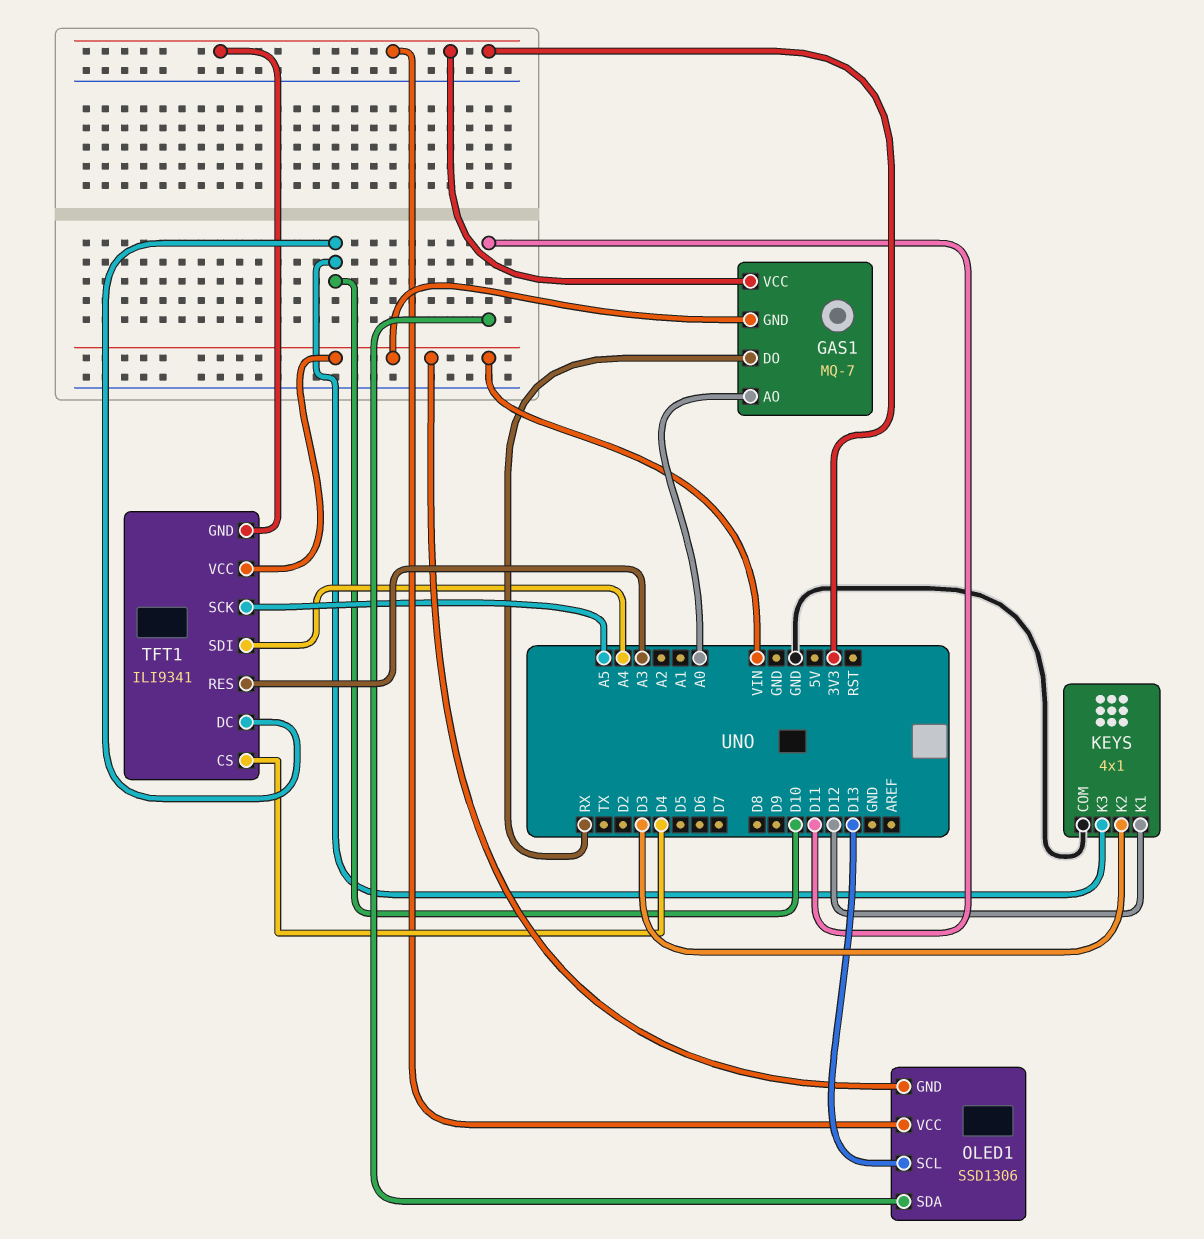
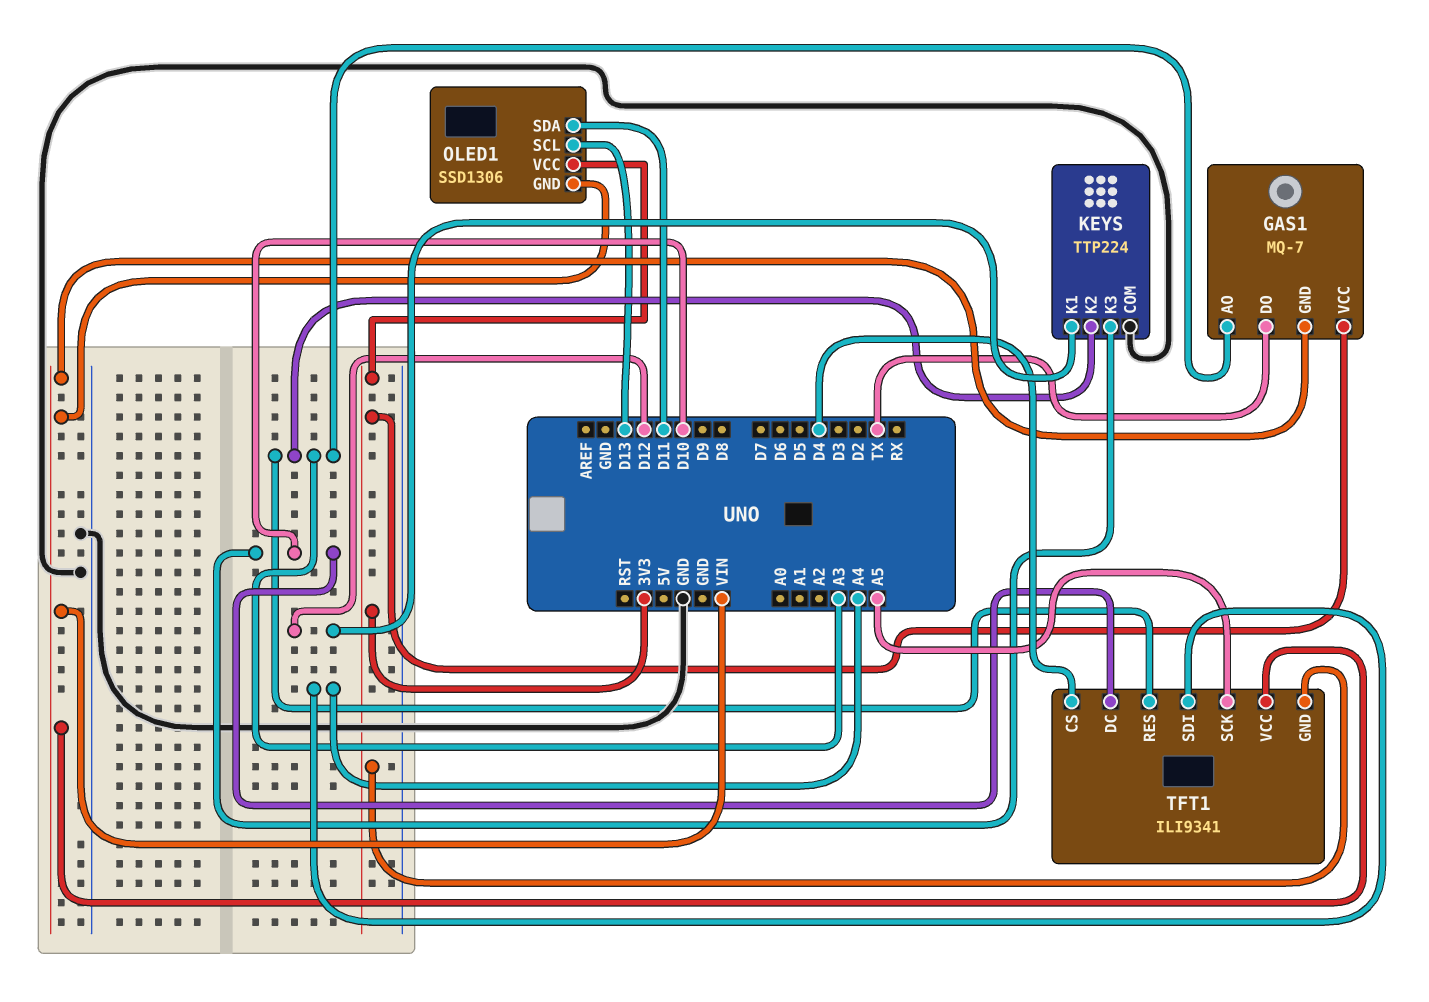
GAS1 pin AO: A0 -> A3
GAS1 pin DO: RX -> TX
KEYS: 4x1 -> TTP224
KEYS pin K2: D3 -> A3

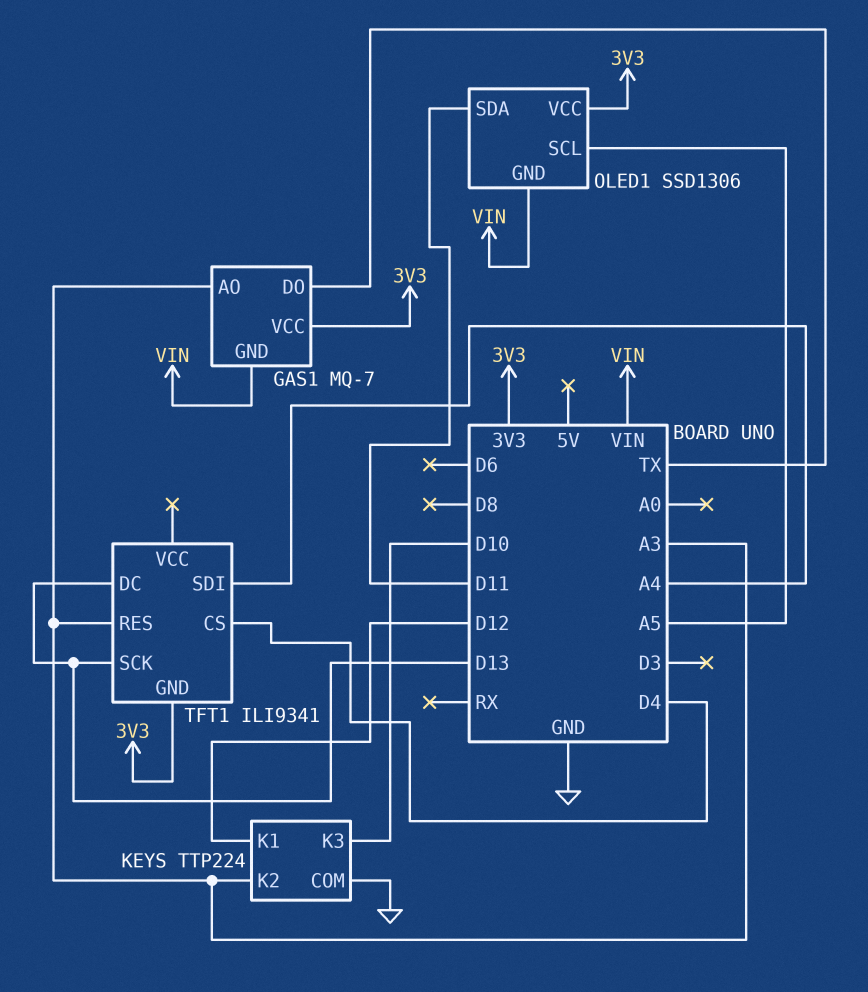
OLED1 pin SCL: D13 -> A5
TFT1 pin DC: D10 -> D13
TFT1 pin SCK: A5 -> D13
TFT1 pin VCC: VIN -> none

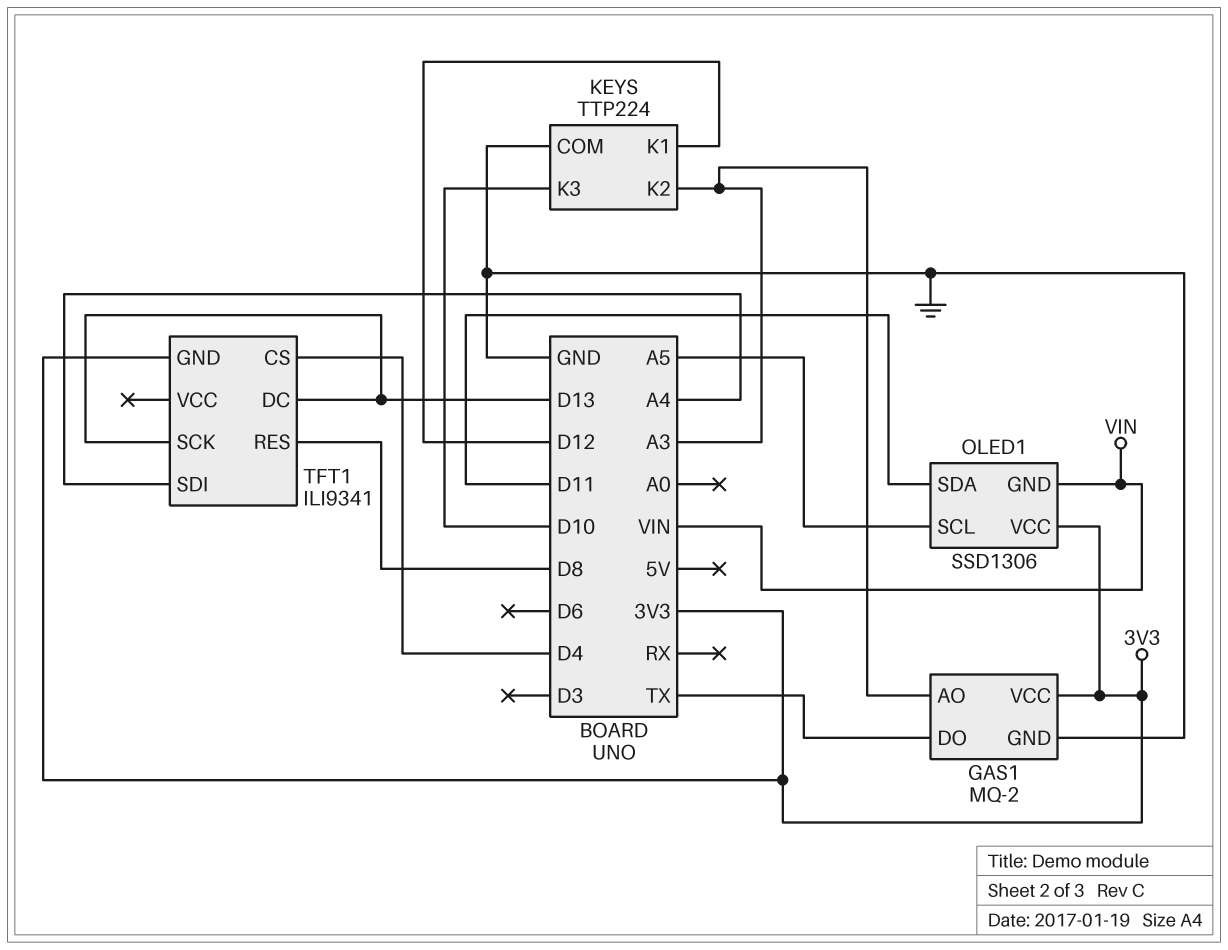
GAS1: MQ-7 -> MQ-2
GAS1 pin GND: VIN -> GND
TFT1 pin RES: A3 -> D8

